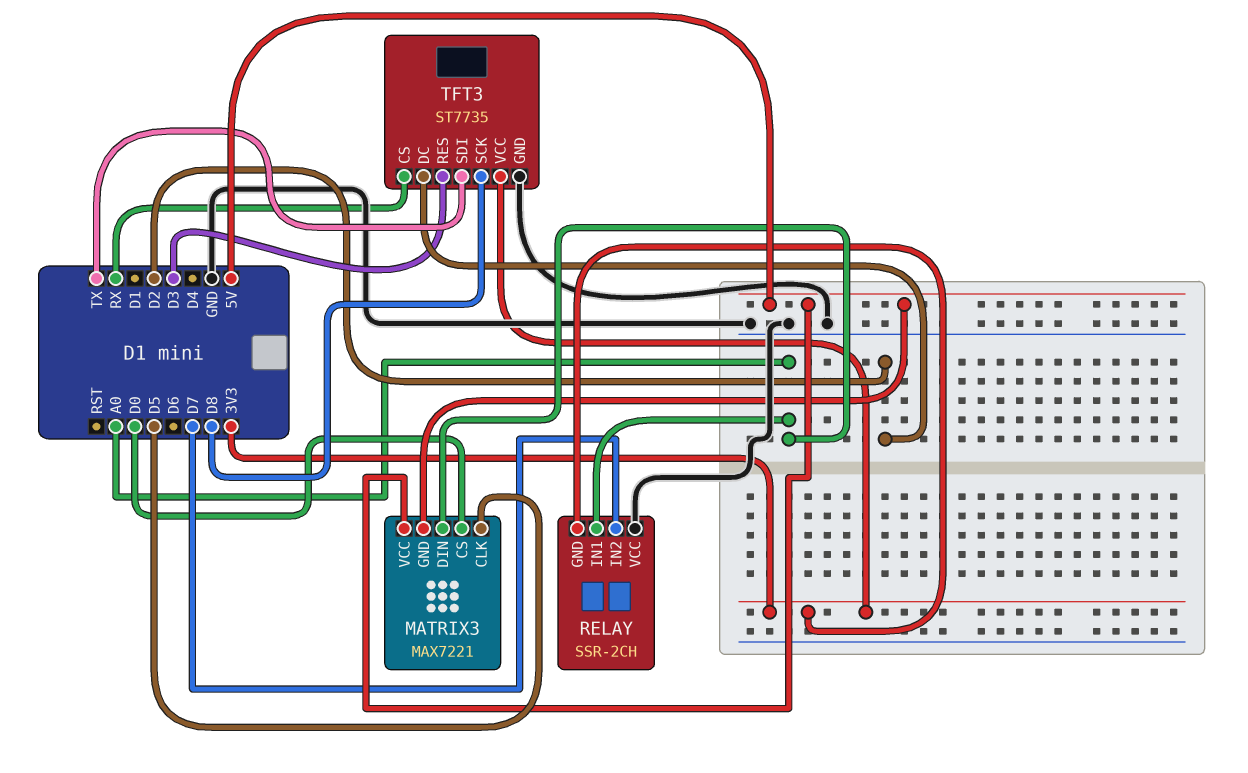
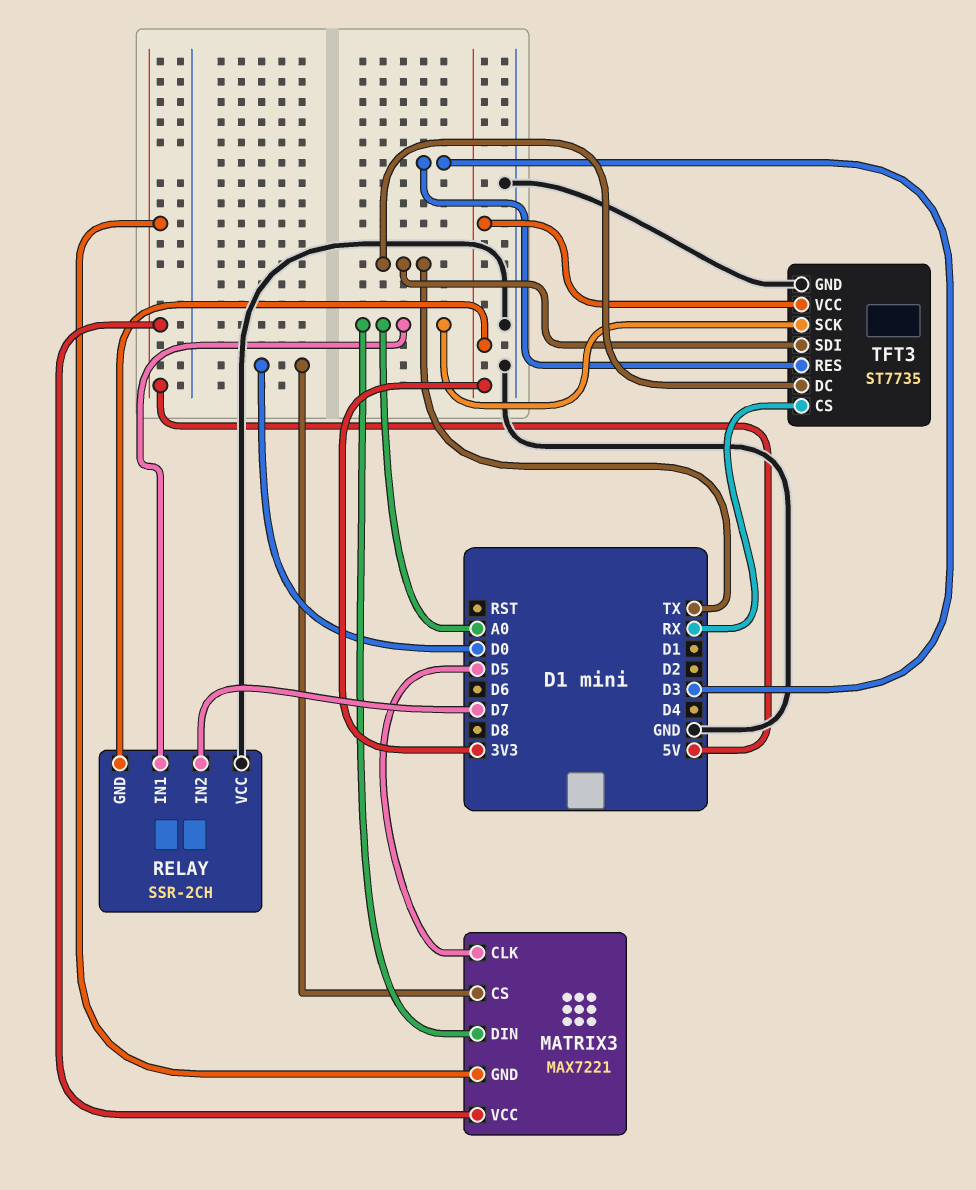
TFT3 pin DC: D2 -> TX
TFT3 pin SCK: D8 -> A0

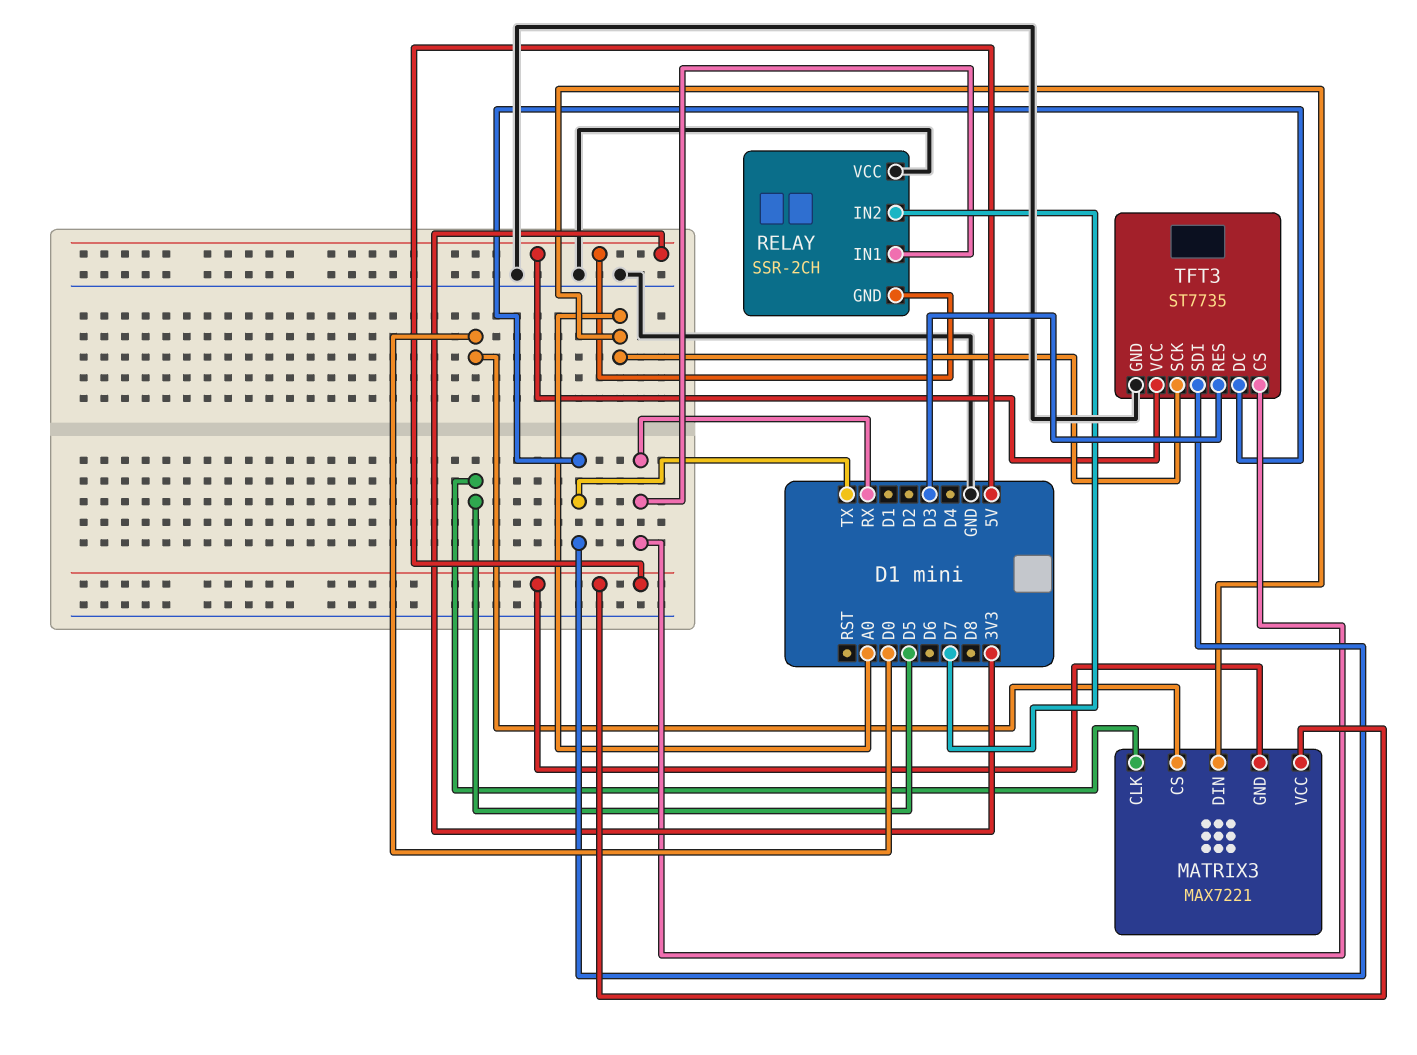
RELAY pin IN1: A0 -> RX

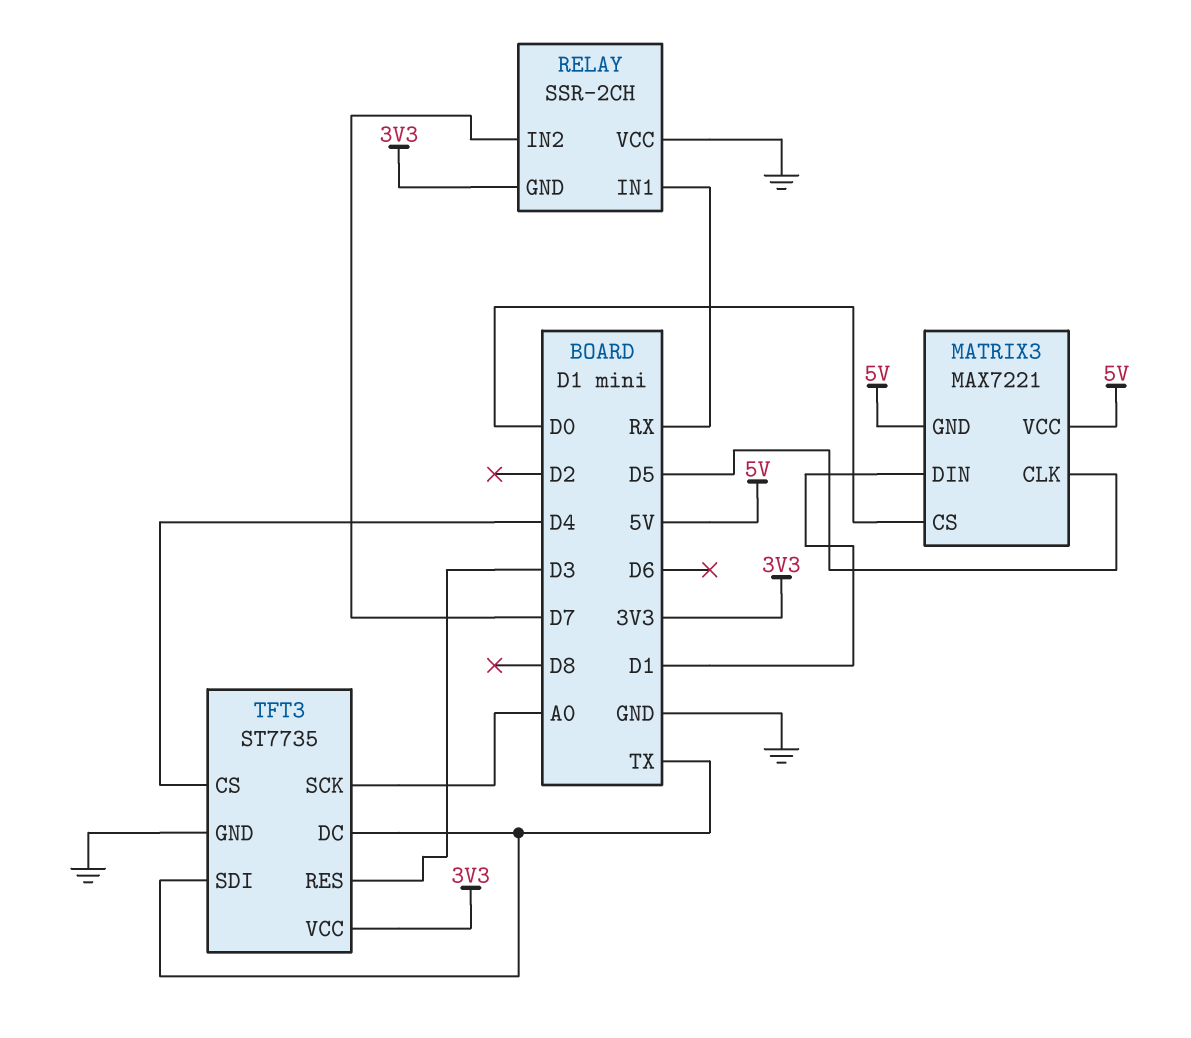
MATRIX3 pin DIN: A0 -> D1
TFT3 pin CS: RX -> D4

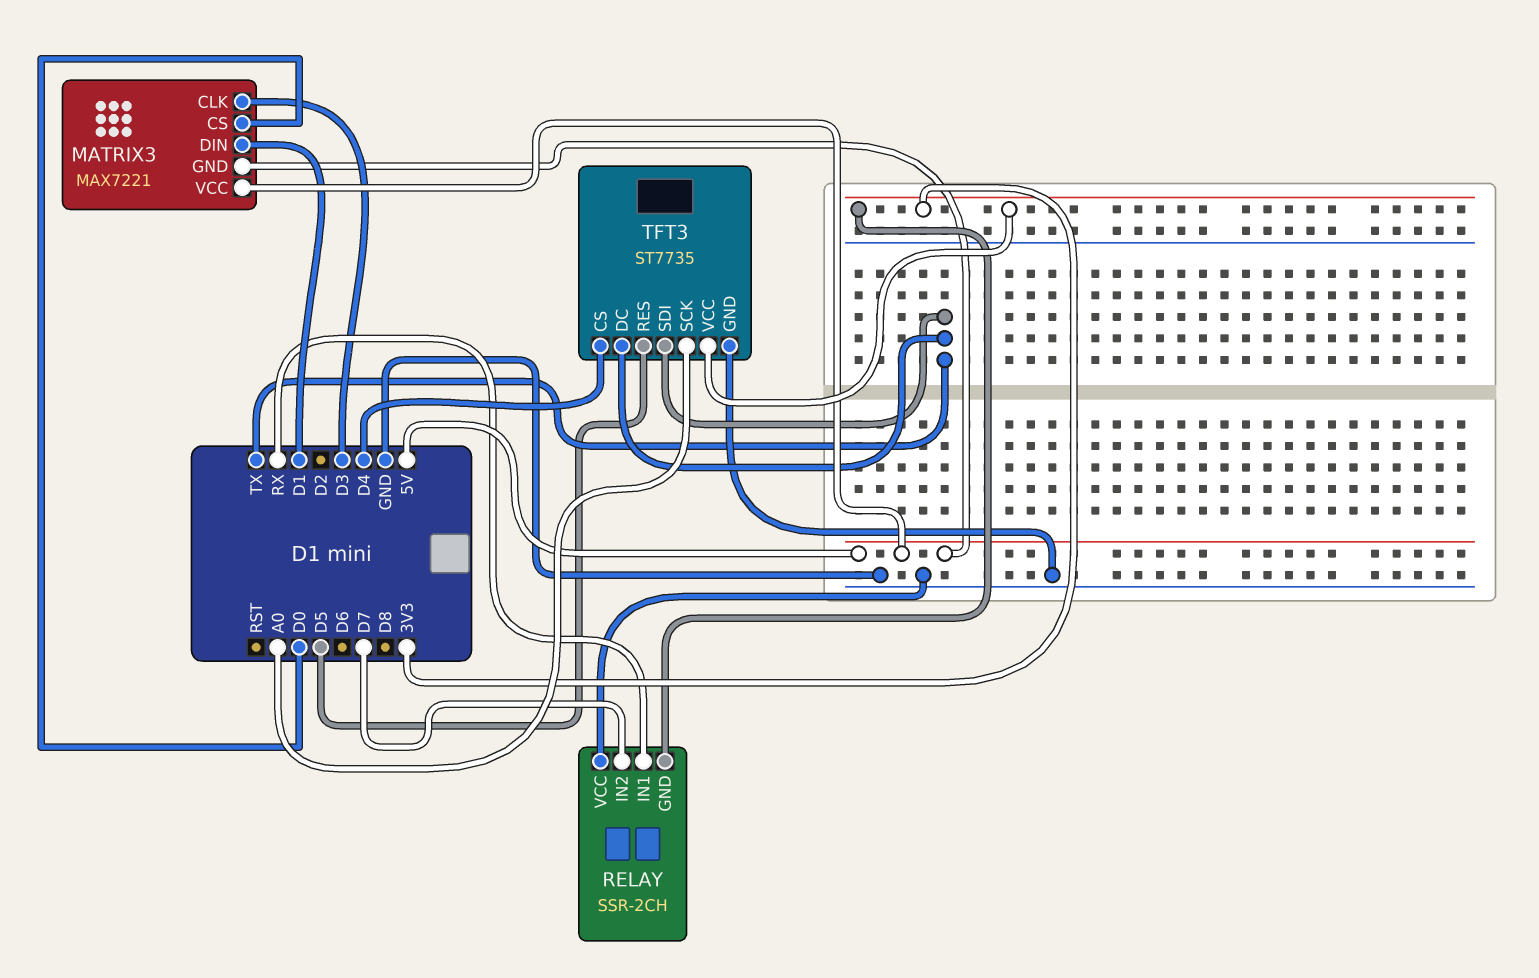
MATRIX3 pin CLK: D5 -> D3
TFT3 pin RES: D3 -> D5

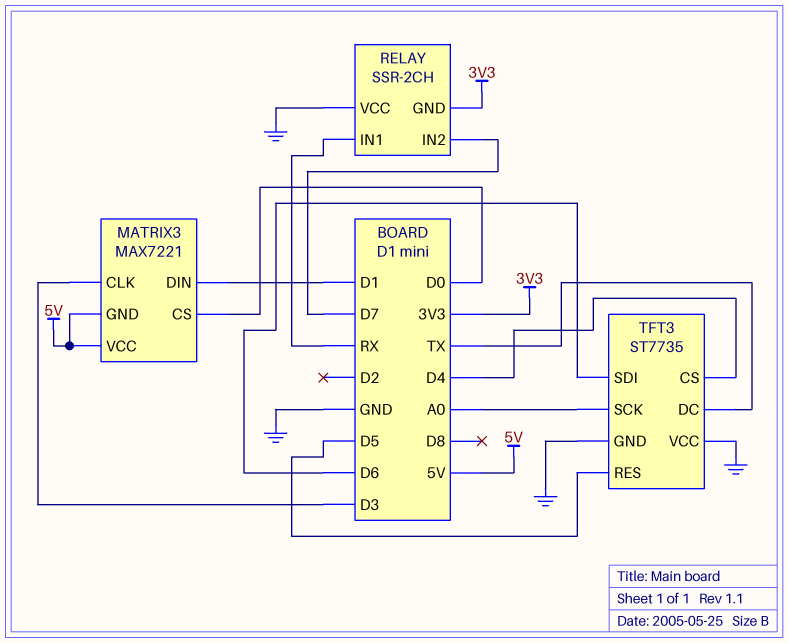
TFT3 pin SDI: TX -> D6
TFT3 pin VCC: 3V3 -> GND

